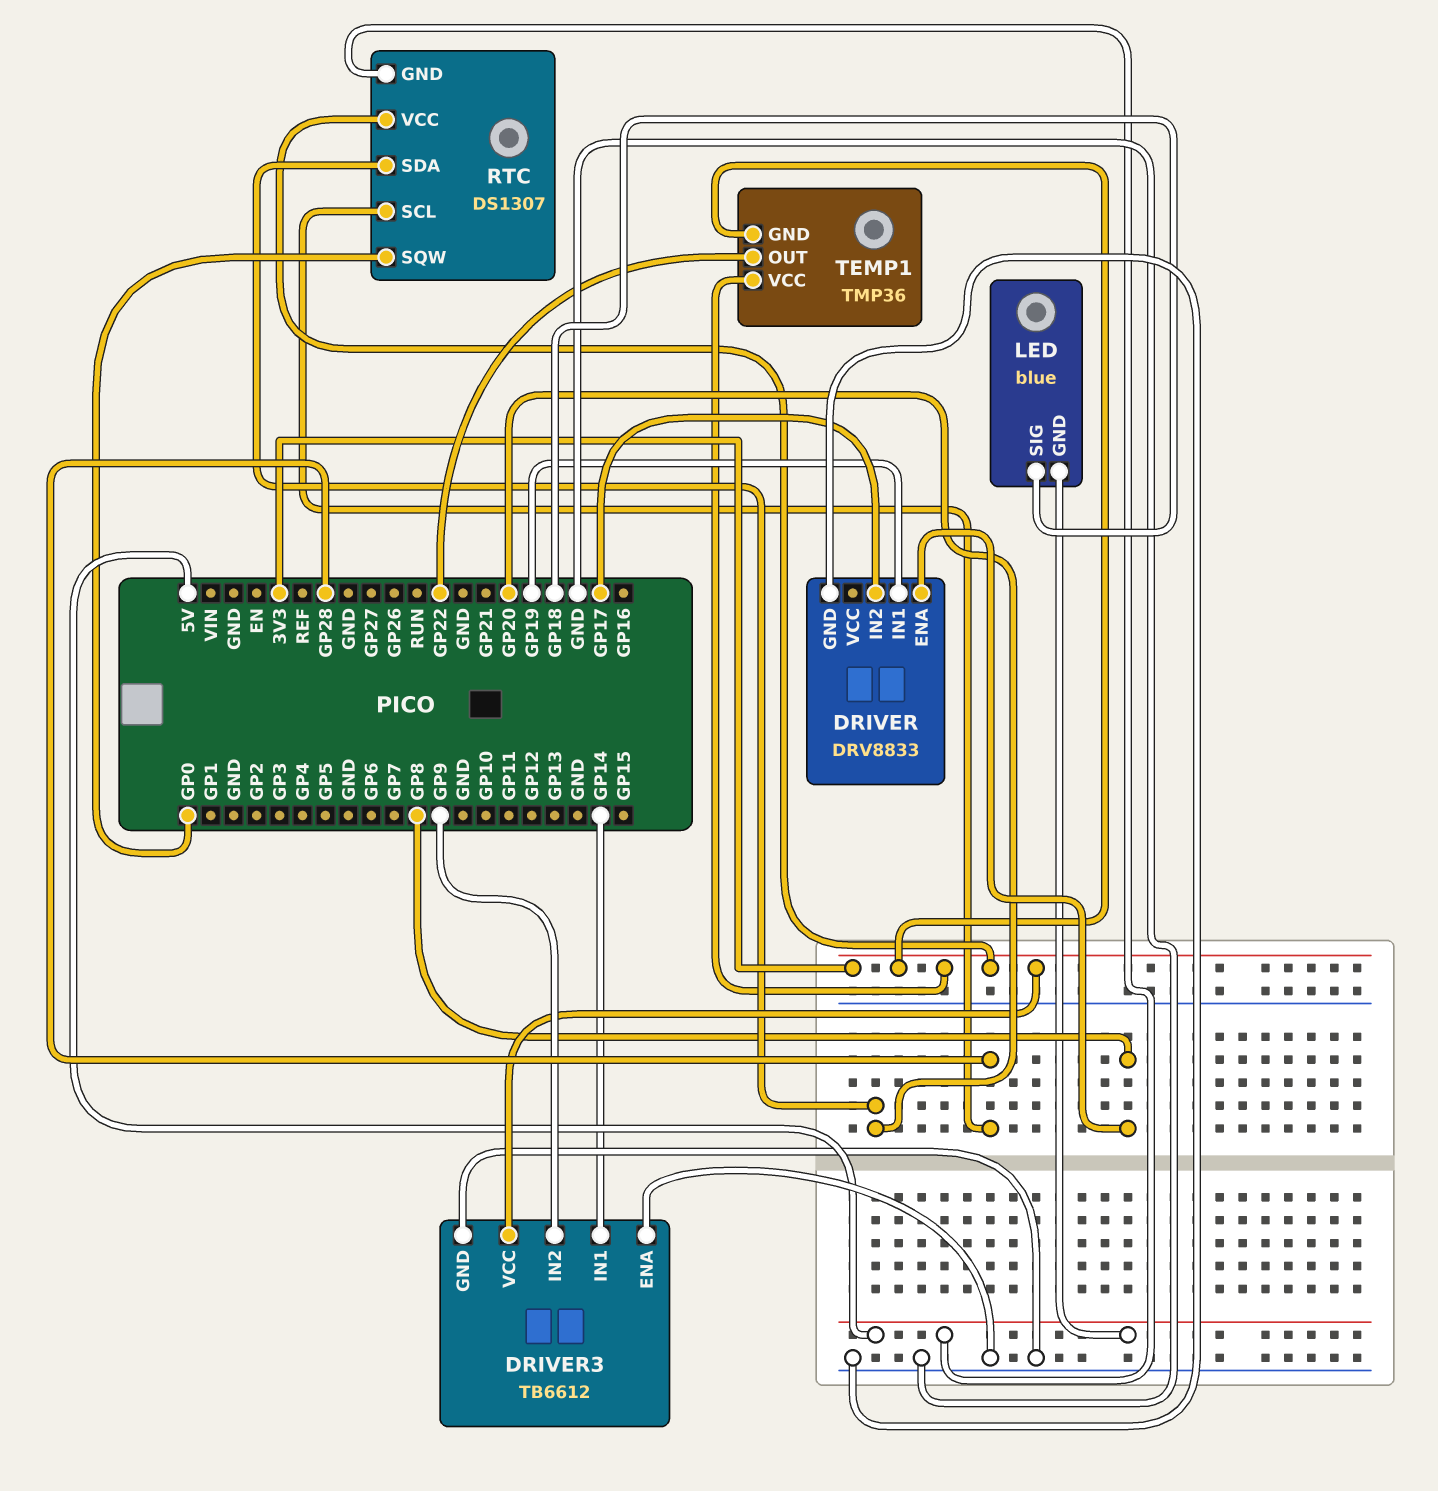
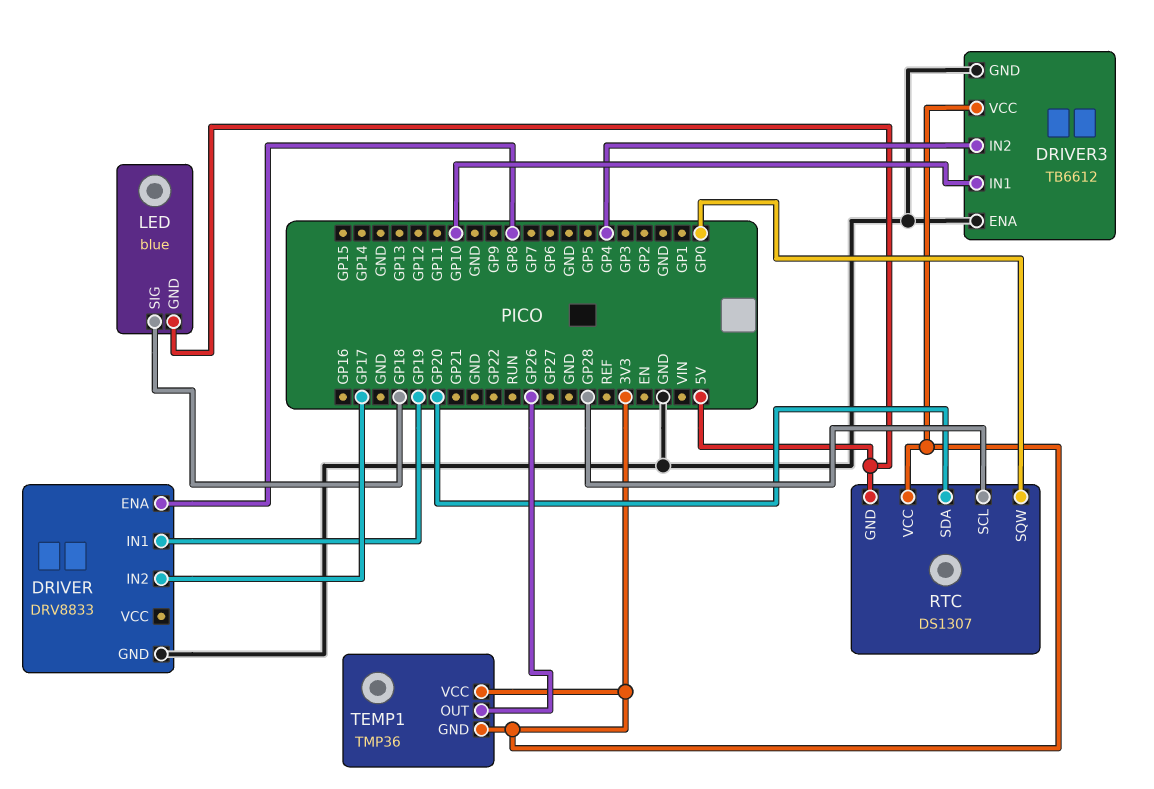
DRIVER3 pin IN1: GP14 -> GP10
DRIVER3 pin IN2: GP9 -> GP4
TEMP1 pin OUT: GP22 -> GP26

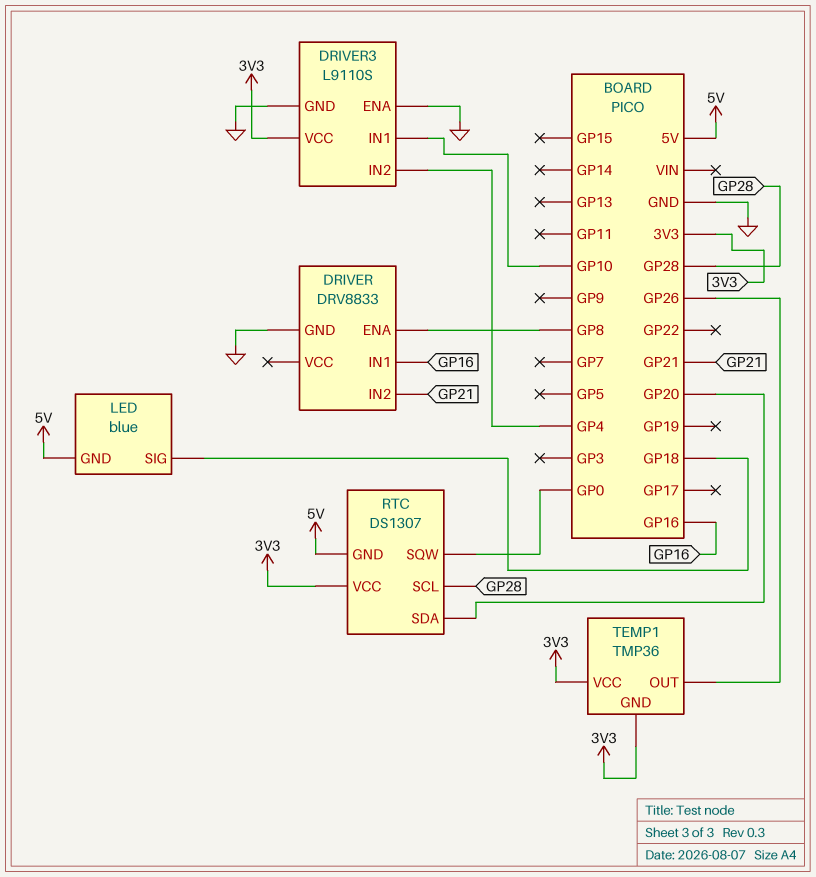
DRIVER pin IN1: GP19 -> GP16
DRIVER pin IN2: GP17 -> GP21
DRIVER3: TB6612 -> L9110S

